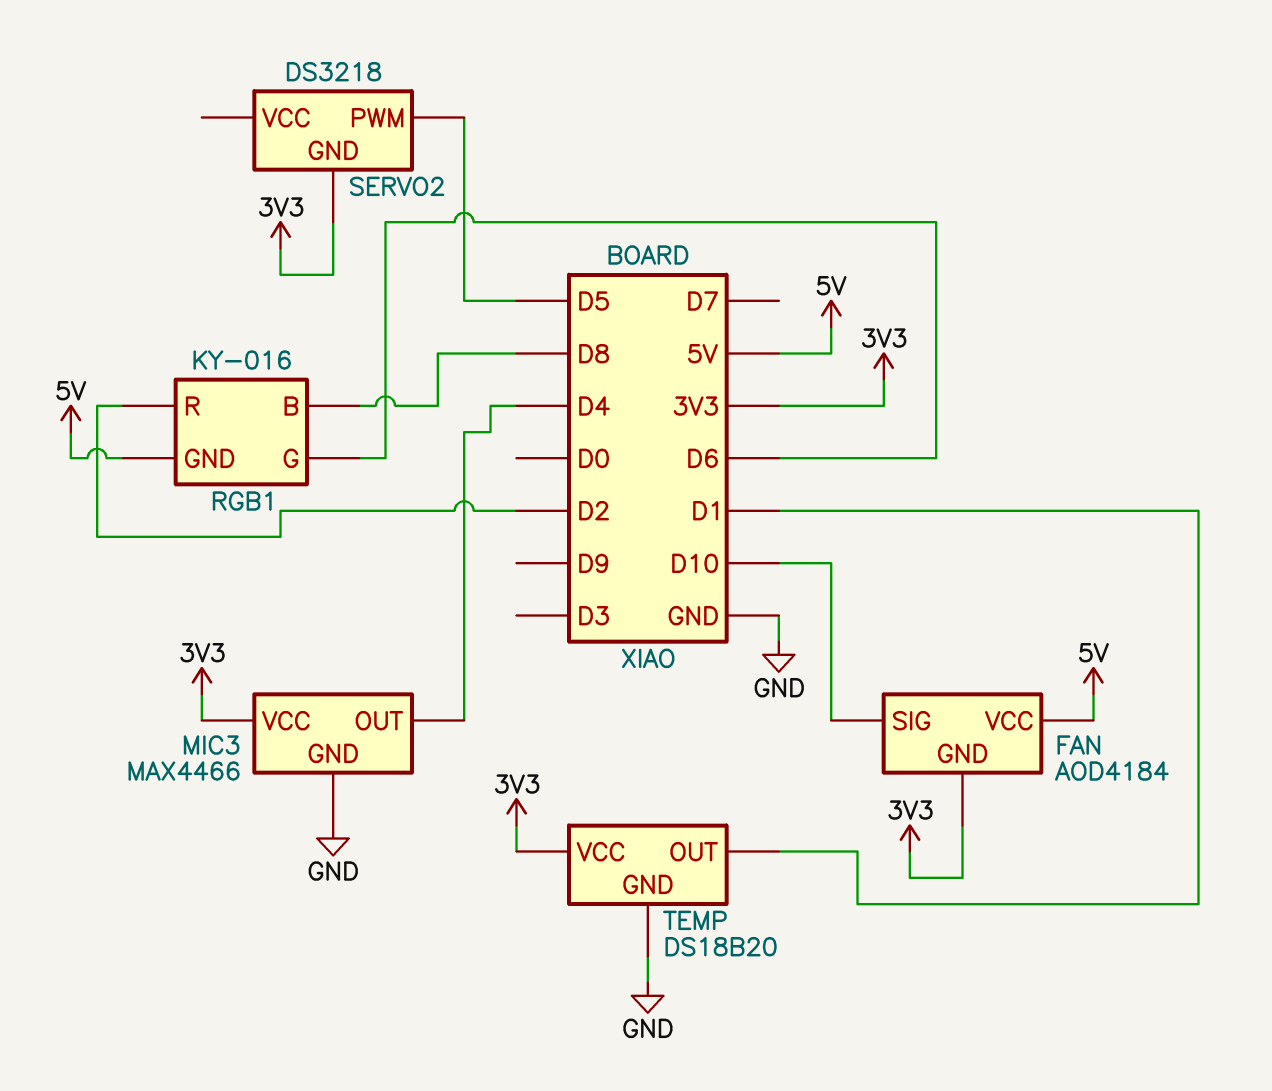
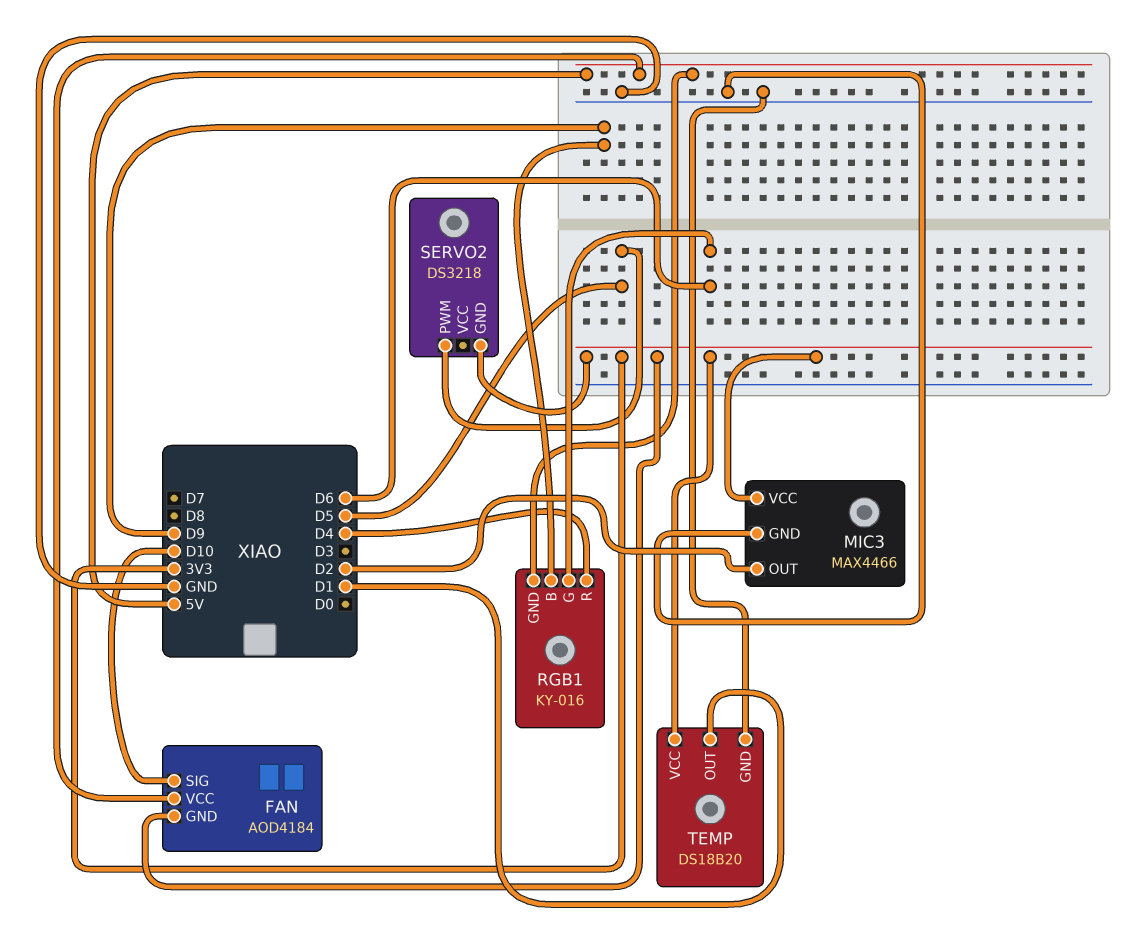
MIC3 pin OUT: D4 -> D2
RGB1 pin B: D8 -> D9
RGB1 pin R: D2 -> D4

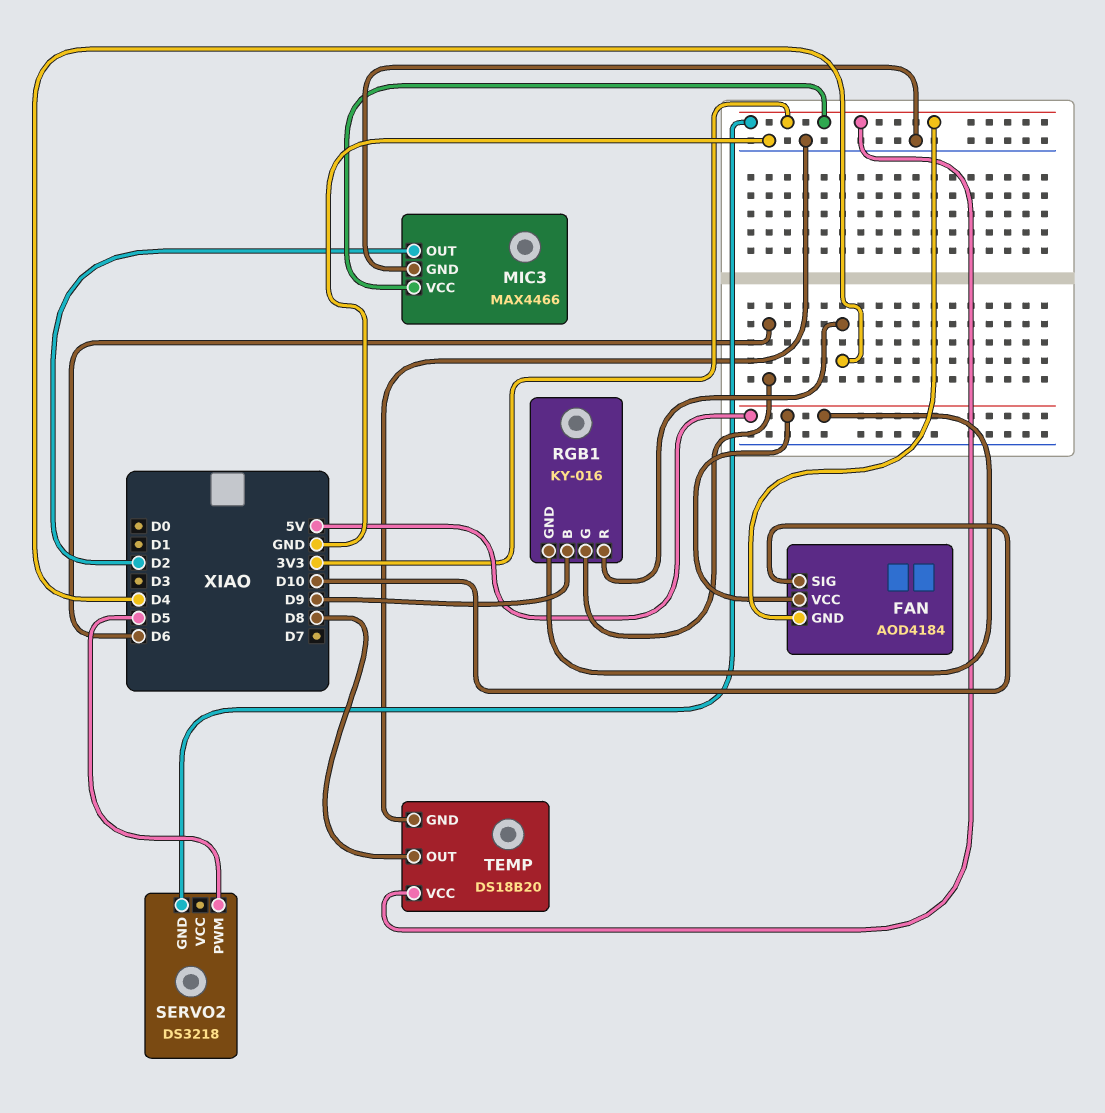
TEMP pin OUT: D1 -> D8

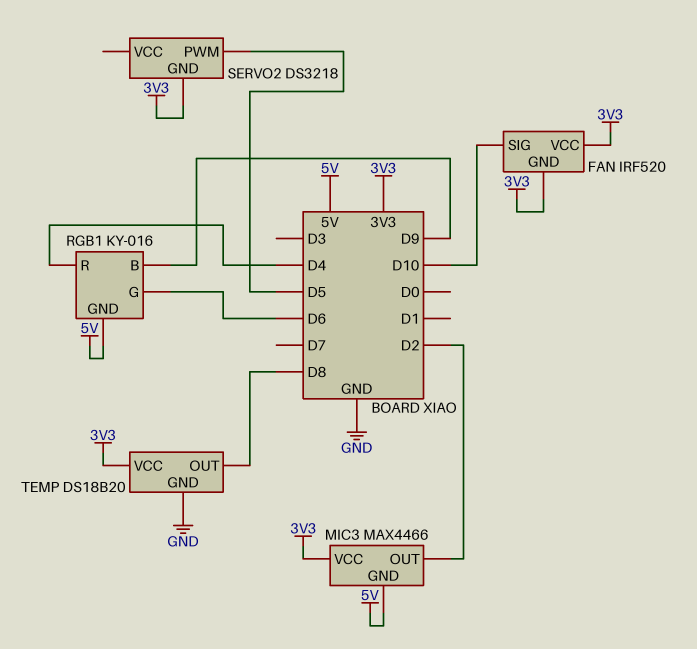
FAN: AOD4184 -> IRF520
FAN pin VCC: 5V -> 3V3
MIC3 pin GND: GND -> 5V

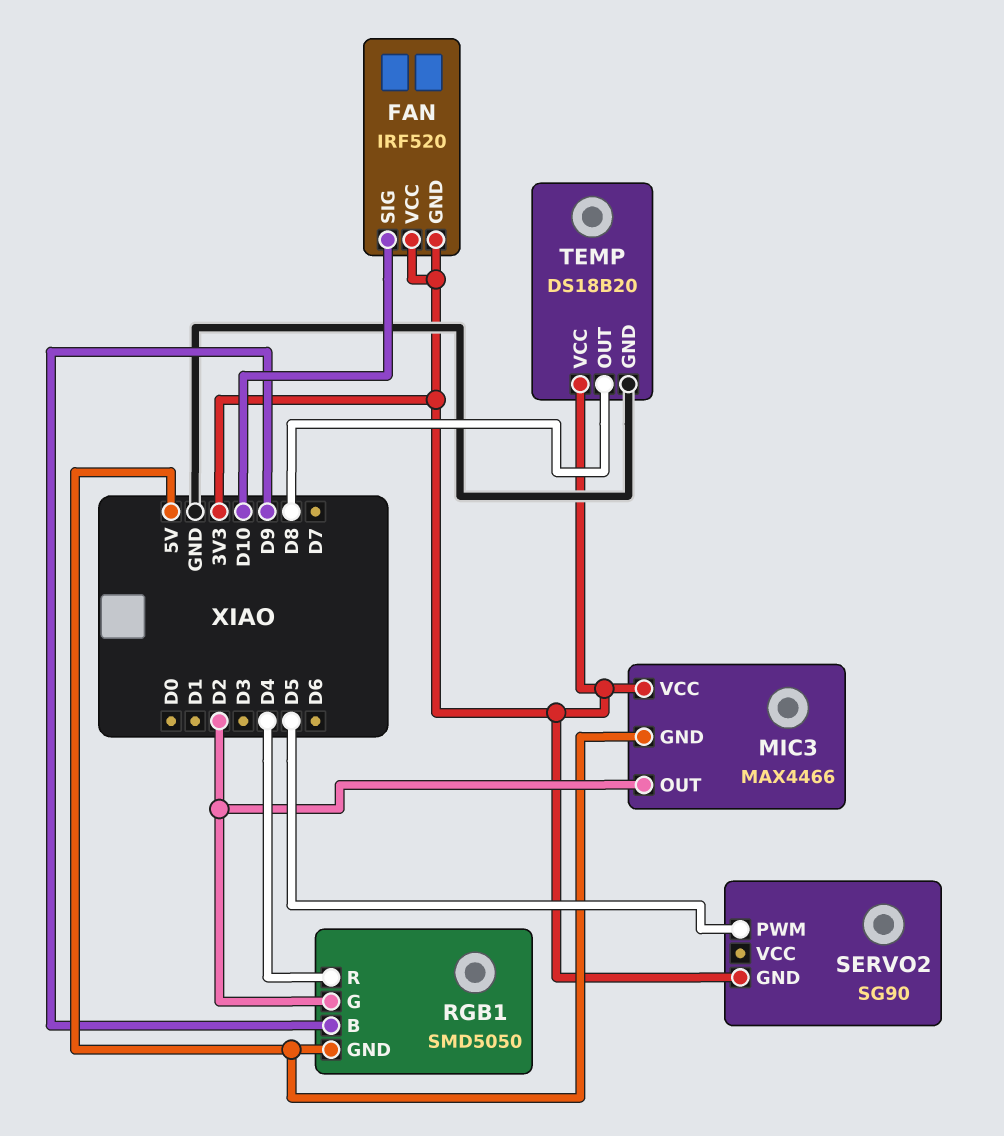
RGB1: KY-016 -> SMD5050
RGB1 pin G: D6 -> D2
SERVO2: DS3218 -> SG90

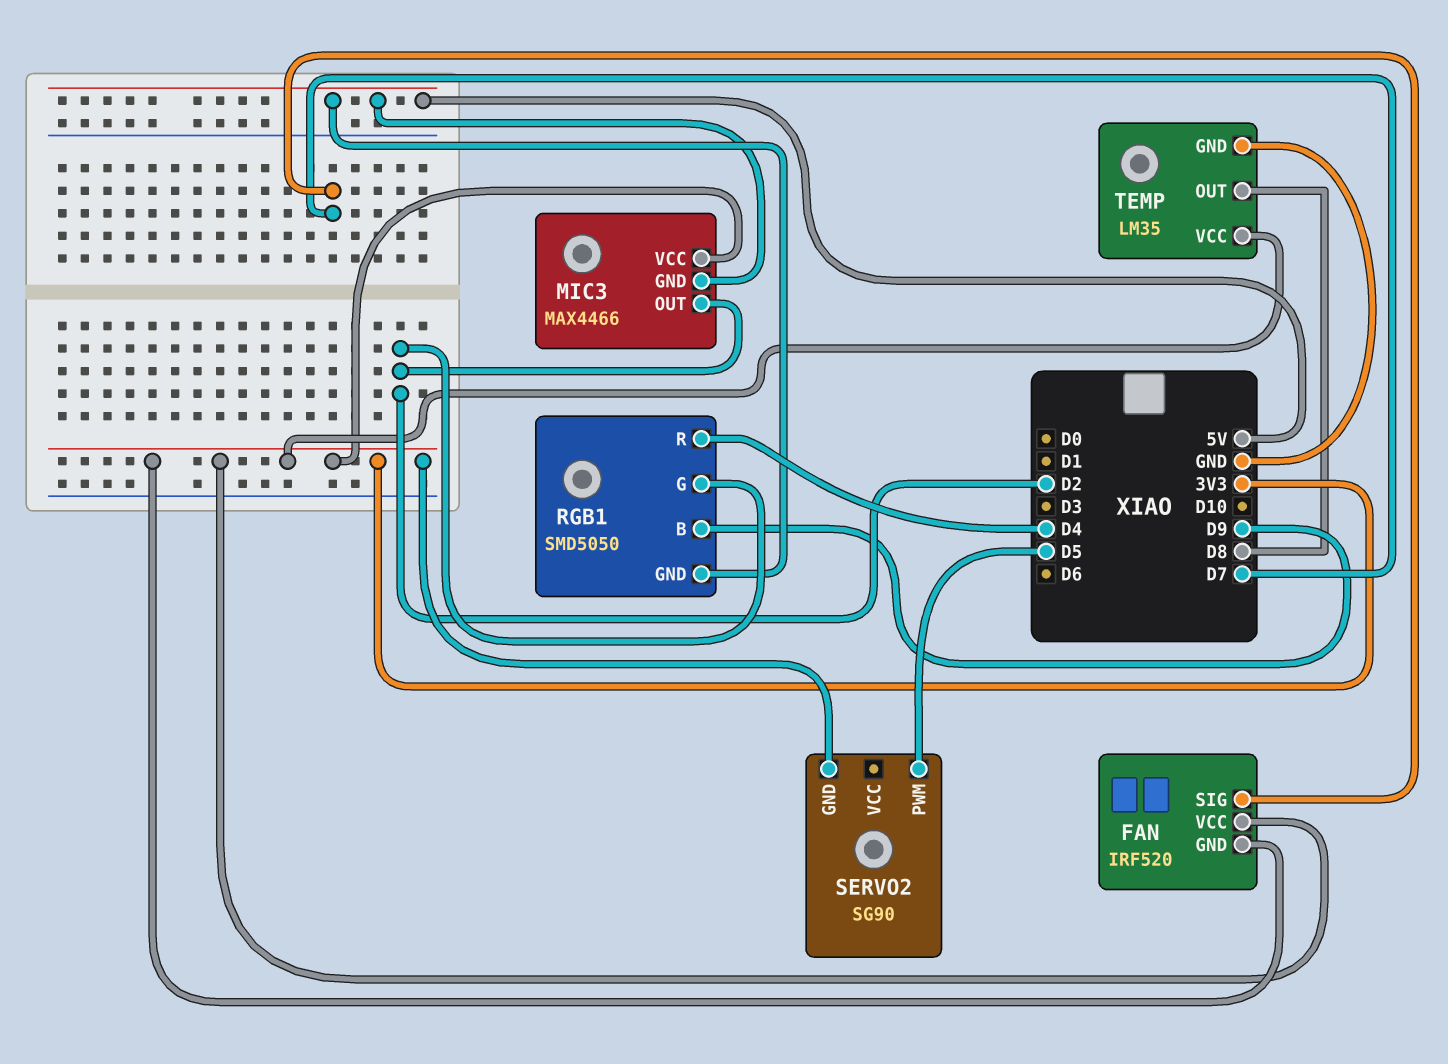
FAN pin SIG: D10 -> D7
TEMP: DS18B20 -> LM35

